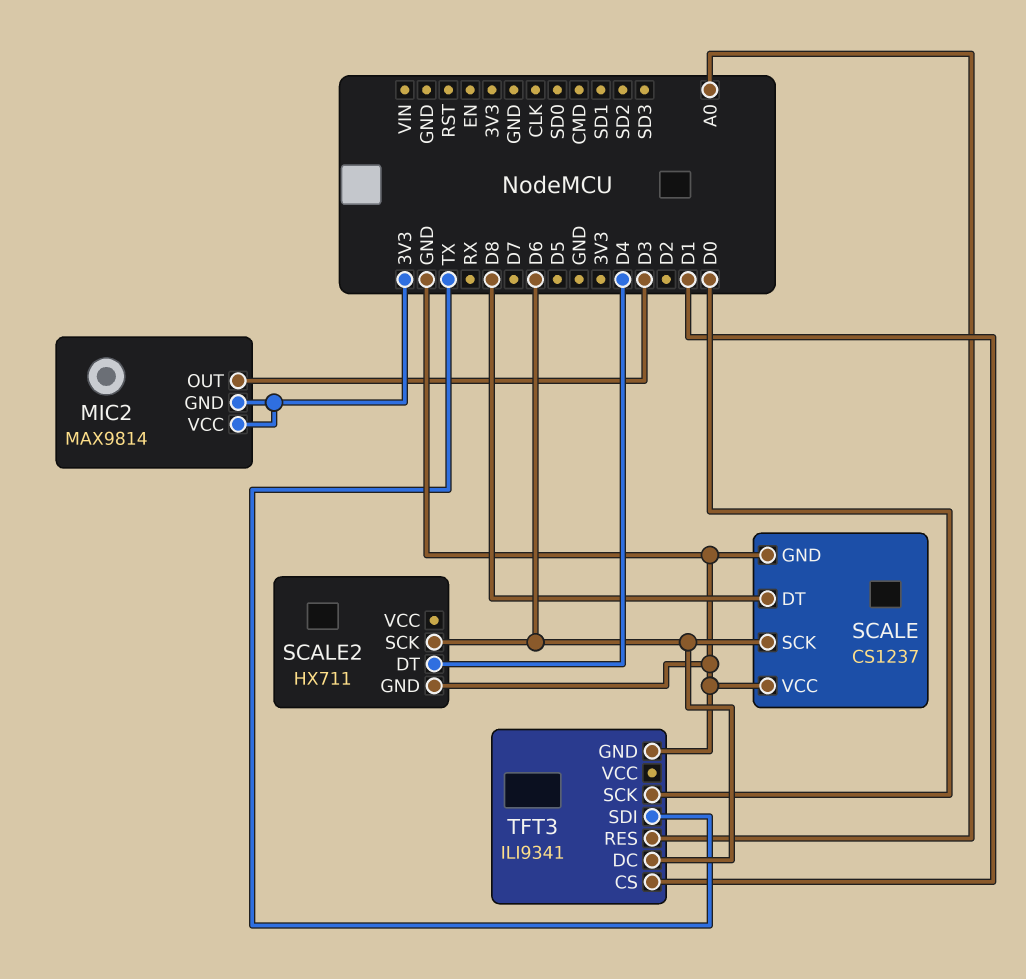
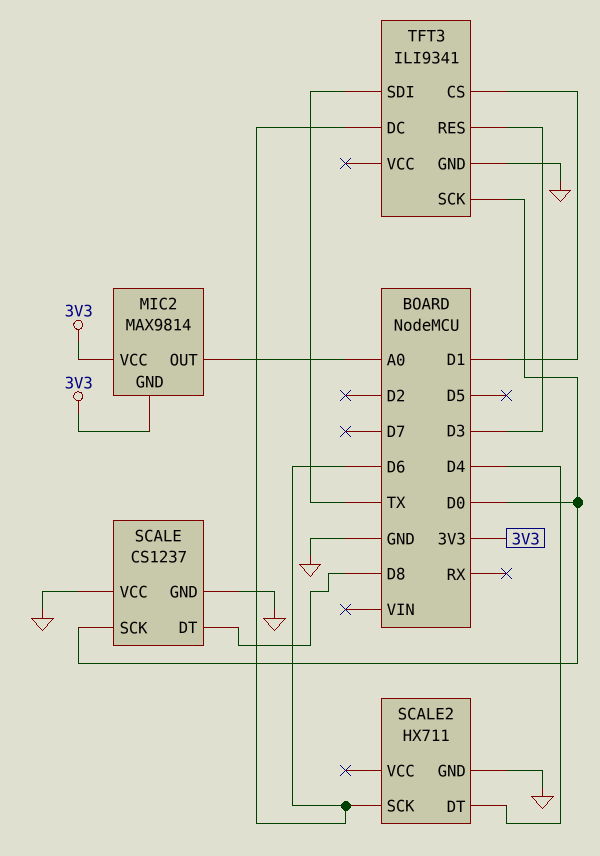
MIC2 pin OUT: D3 -> A0
SCALE pin SCK: D6 -> D0
TFT3 pin RES: A0 -> D3

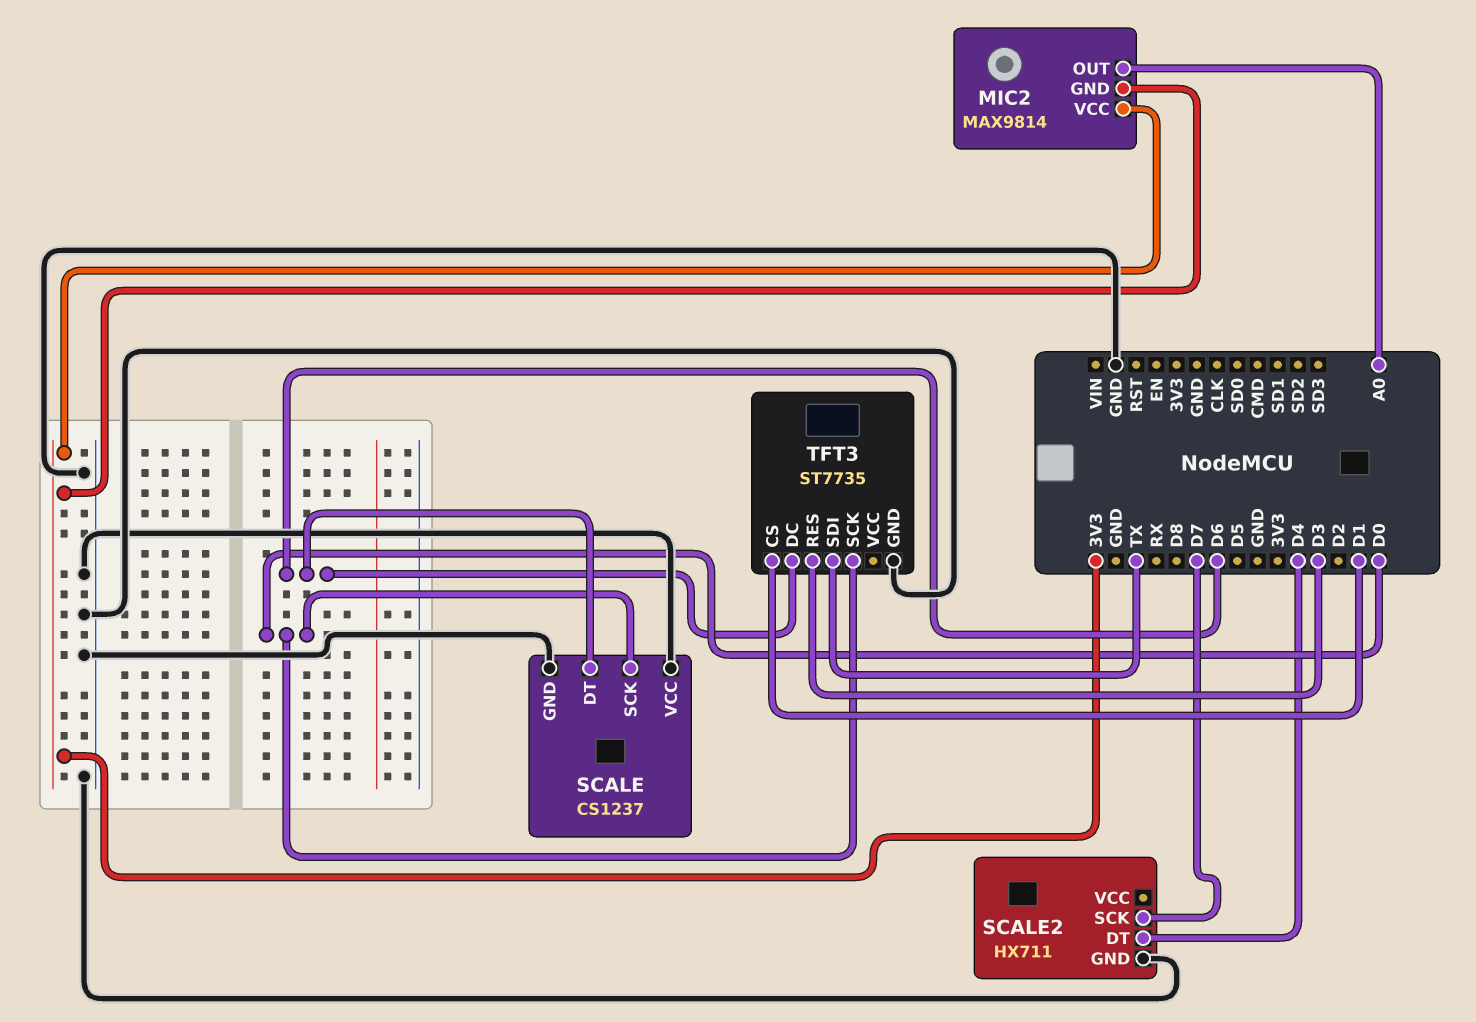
SCALE pin DT: D8 -> D6
SCALE2 pin SCK: D6 -> D7
TFT3: ILI9341 -> ST7735

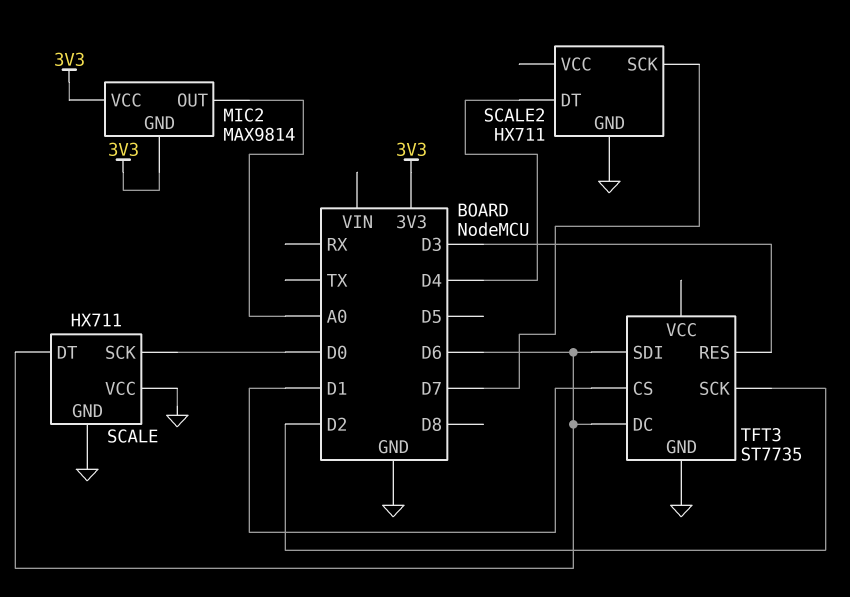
SCALE: CS1237 -> HX711
TFT3 pin SCK: D0 -> D2
TFT3 pin SDI: TX -> D6

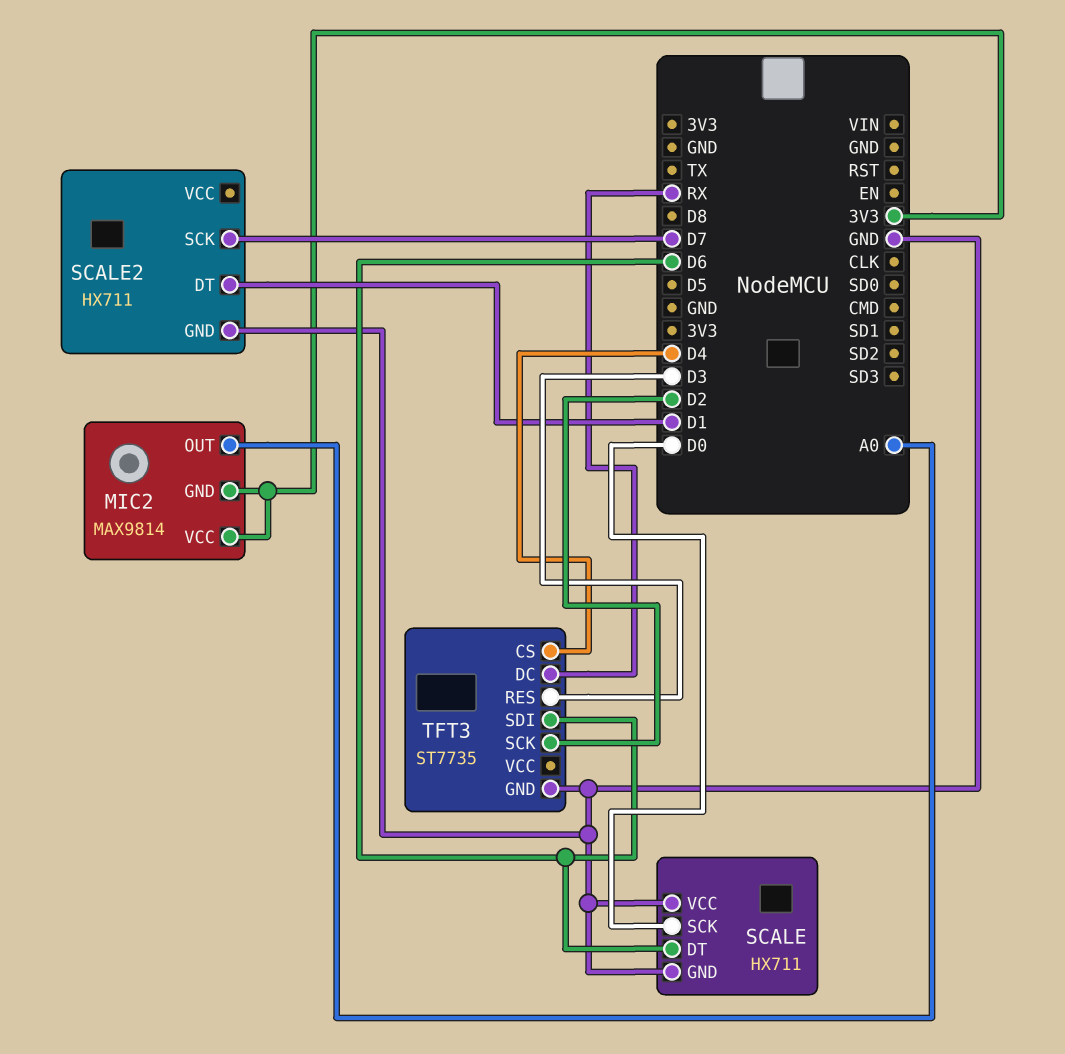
SCALE2 pin DT: D4 -> D1
TFT3 pin CS: D1 -> D4
TFT3 pin DC: D6 -> RX

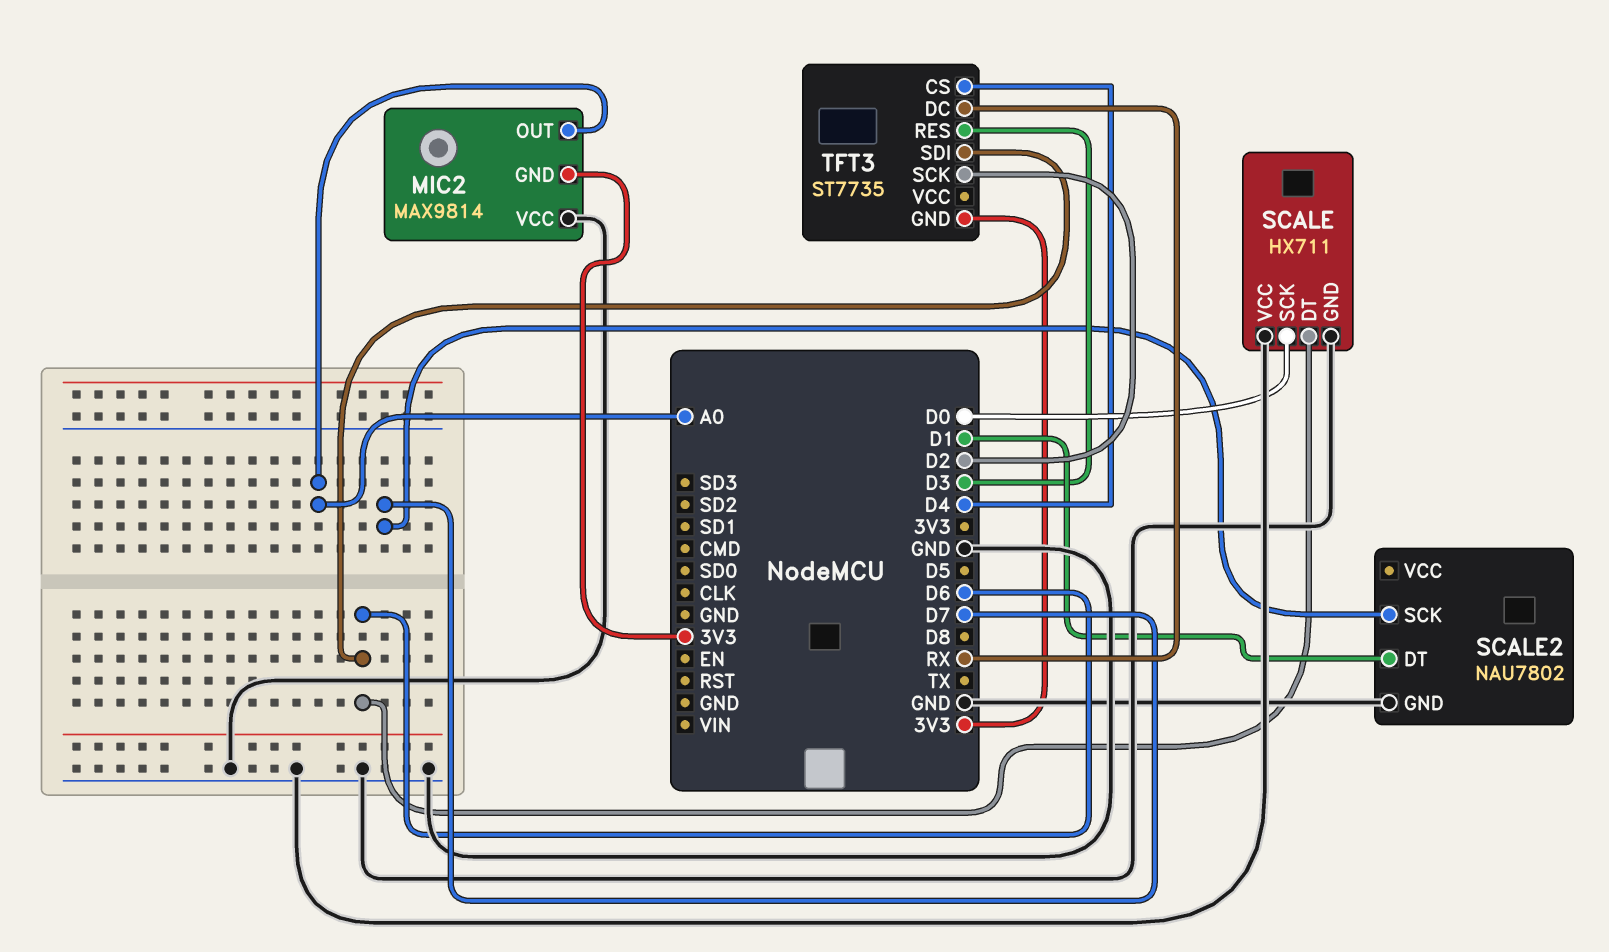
MIC2 pin VCC: 3V3 -> GND
SCALE2: HX711 -> NAU7802
TFT3 pin GND: GND -> 3V3

